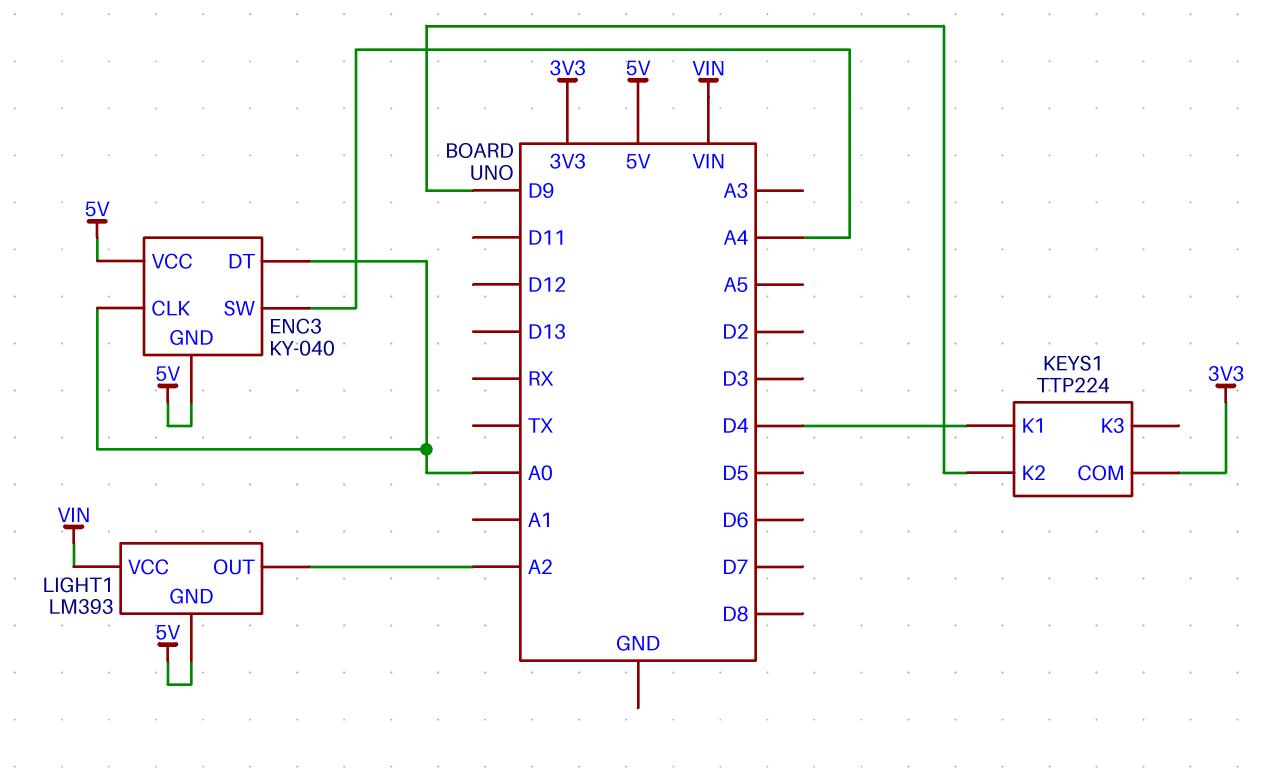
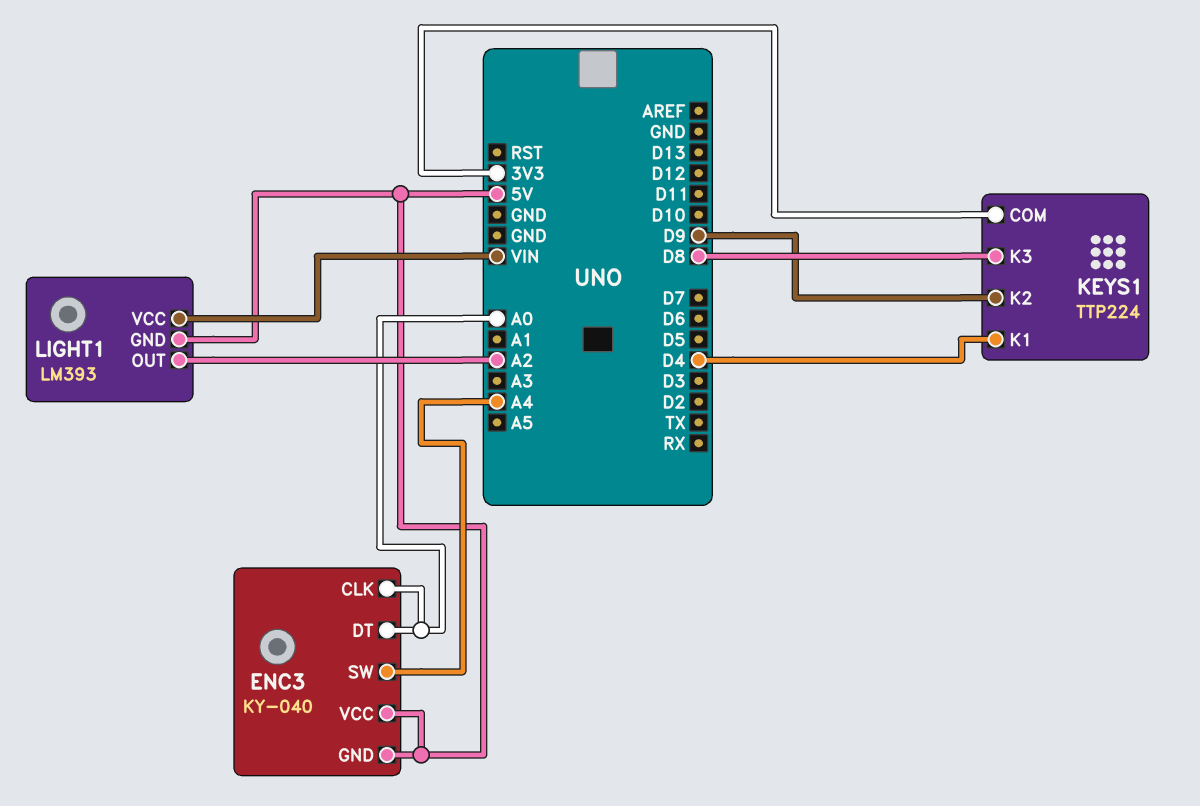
KEYS1 pin K3: none -> D8

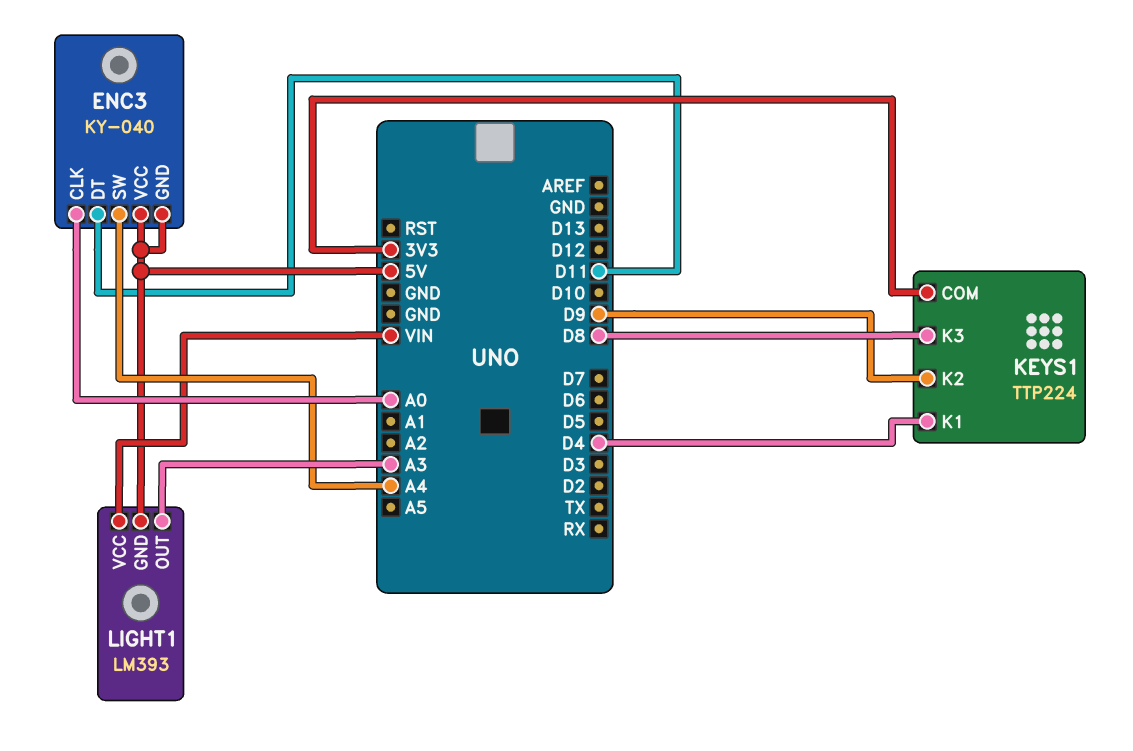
ENC3 pin DT: A0 -> D11
LIGHT1 pin OUT: A2 -> A3

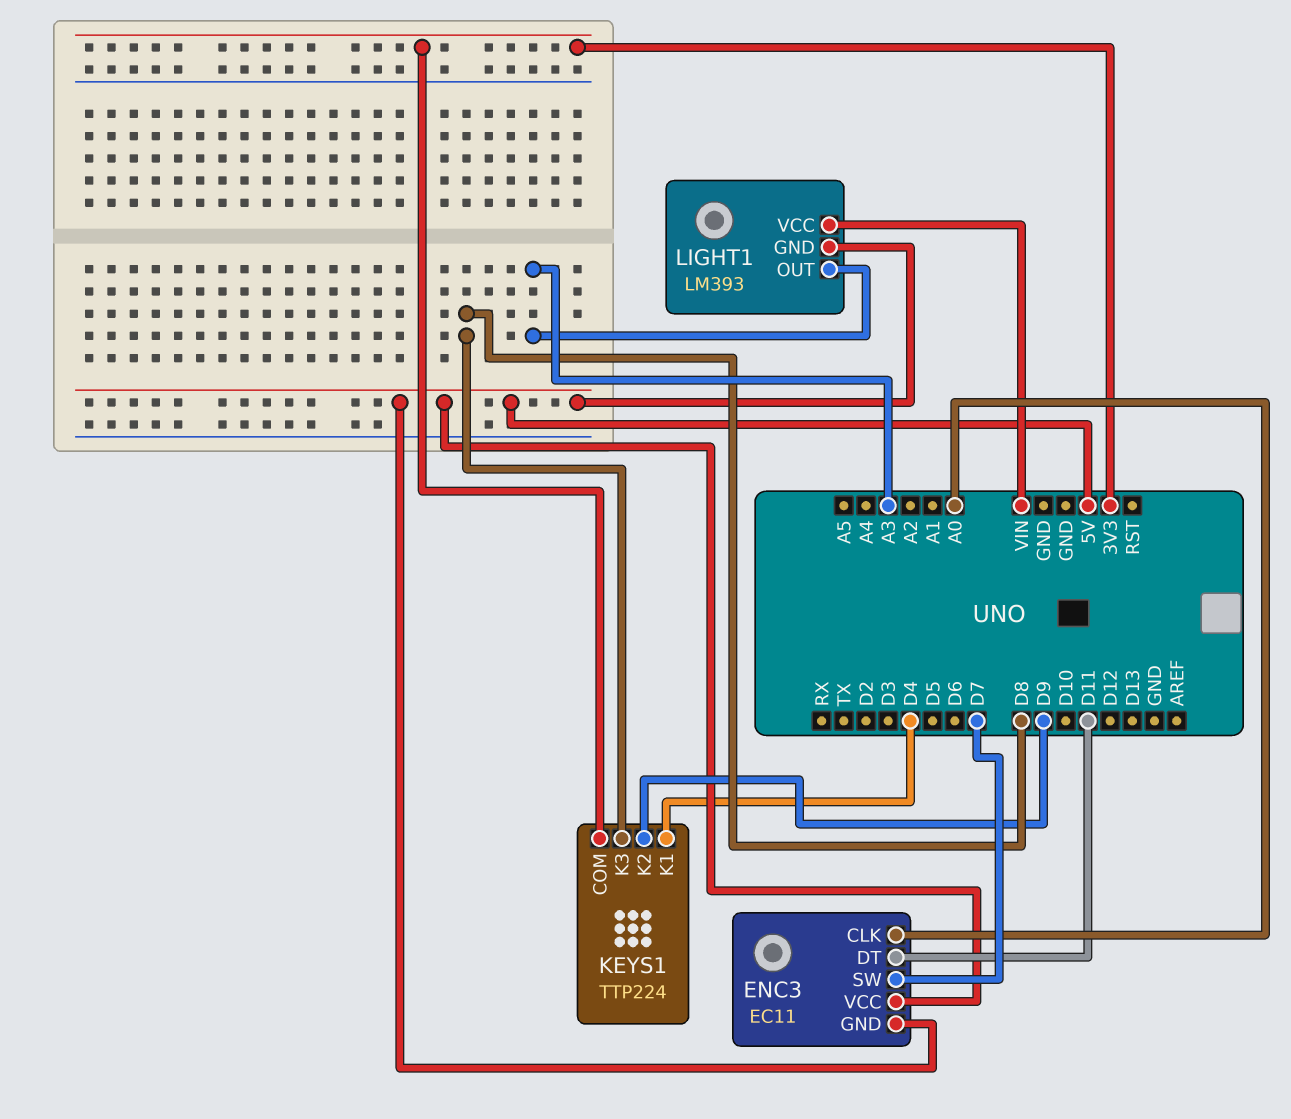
ENC3: KY-040 -> EC11
ENC3 pin SW: A4 -> D7

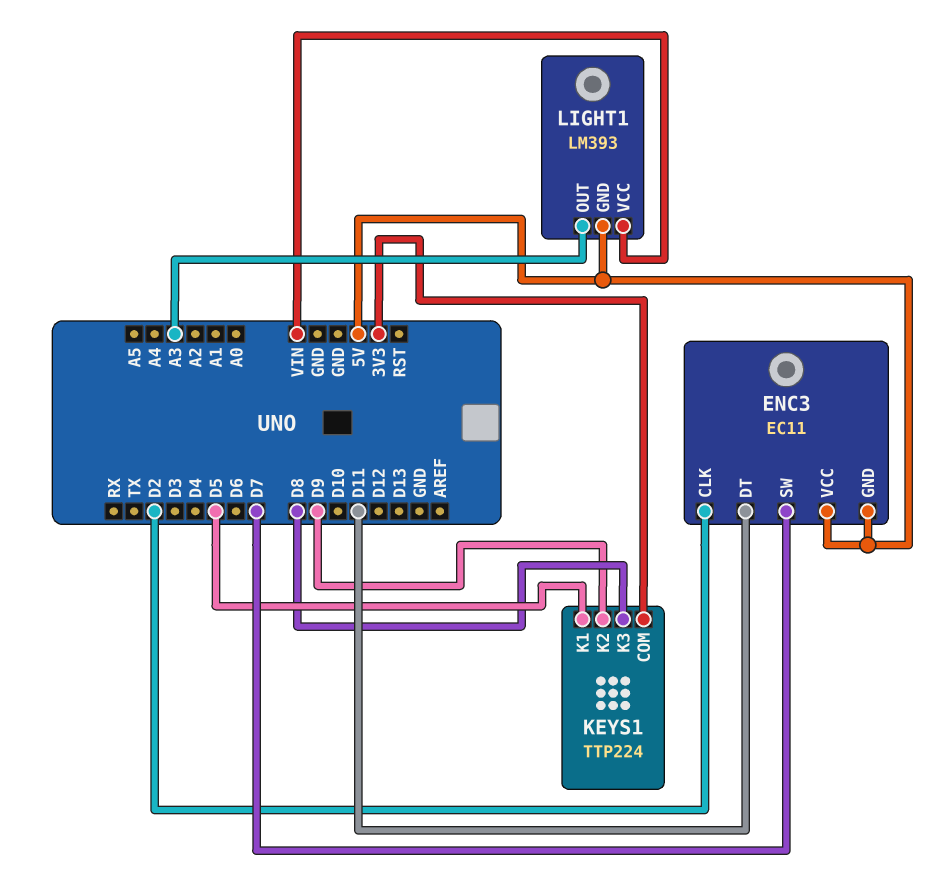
ENC3 pin CLK: A0 -> D2
KEYS1 pin K1: D4 -> D5

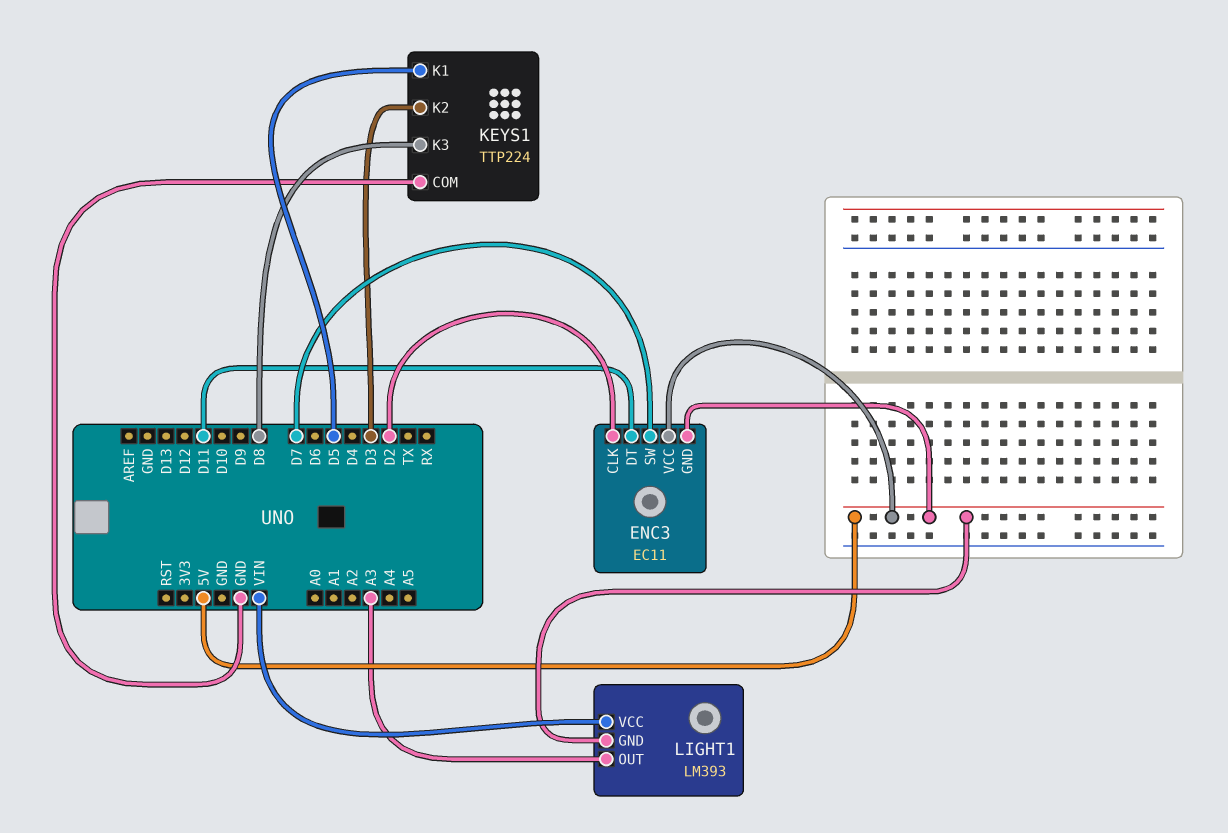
KEYS1 pin COM: 3V3 -> GND
KEYS1 pin K2: D9 -> D3

